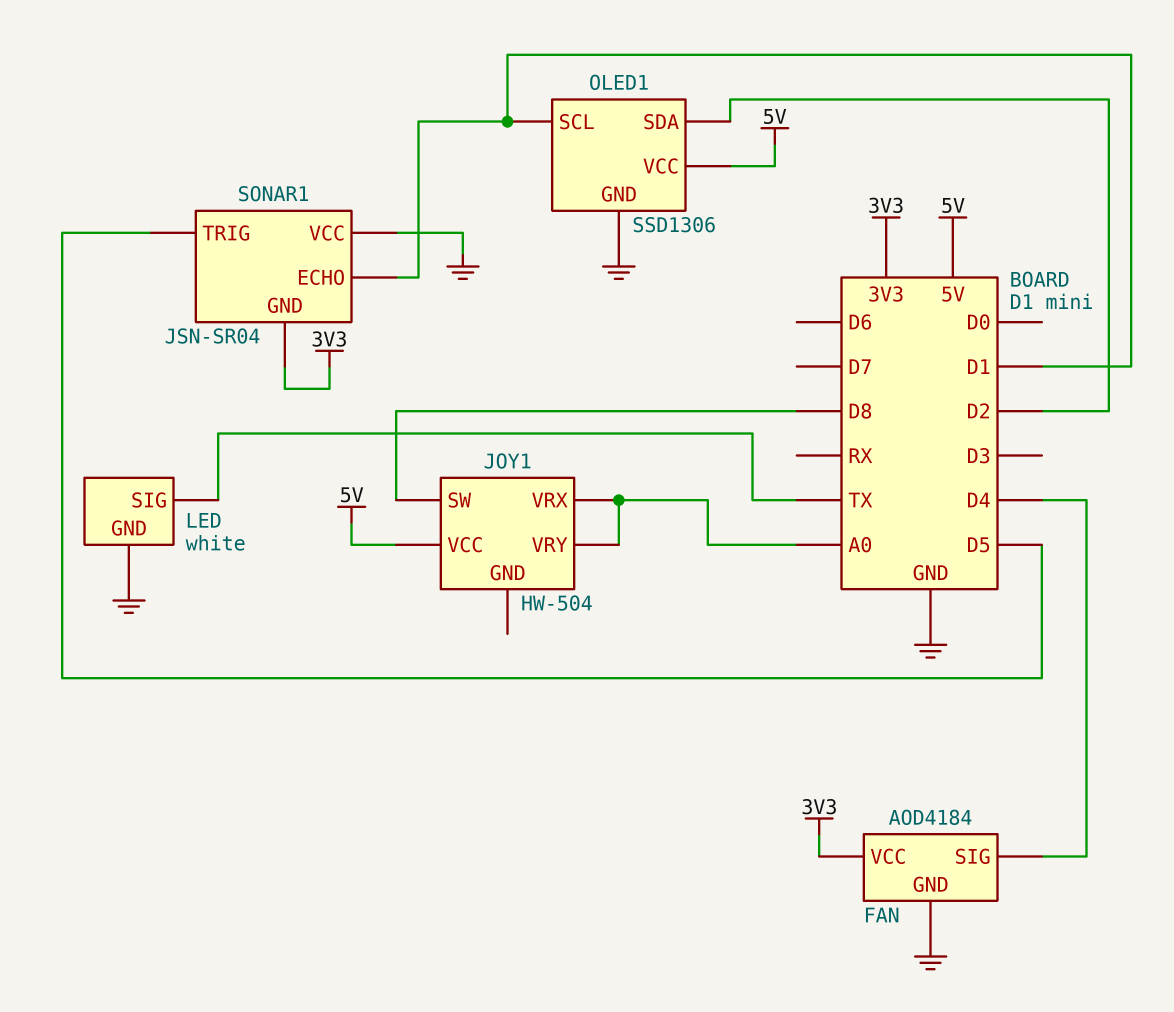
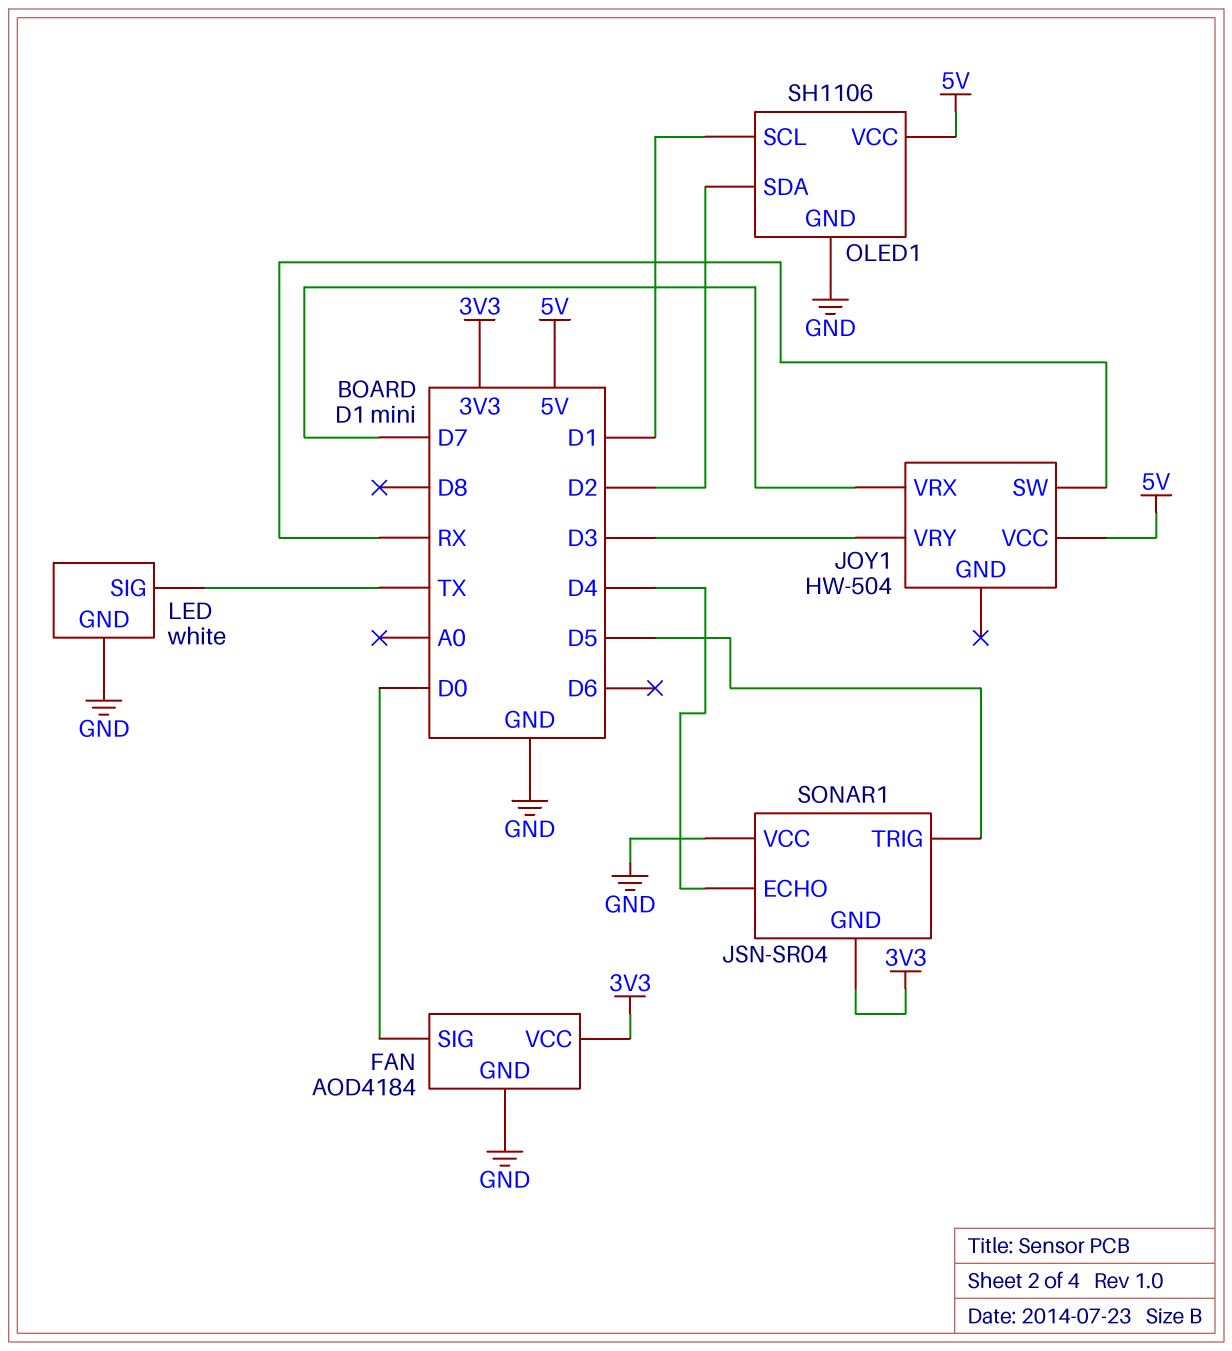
FAN pin SIG: D4 -> D0
JOY1 pin SW: D8 -> RX
JOY1 pin VRX: A0 -> D7
JOY1 pin VRY: A0 -> D3
OLED1: SSD1306 -> SH1106
SONAR1 pin ECHO: D1 -> D4

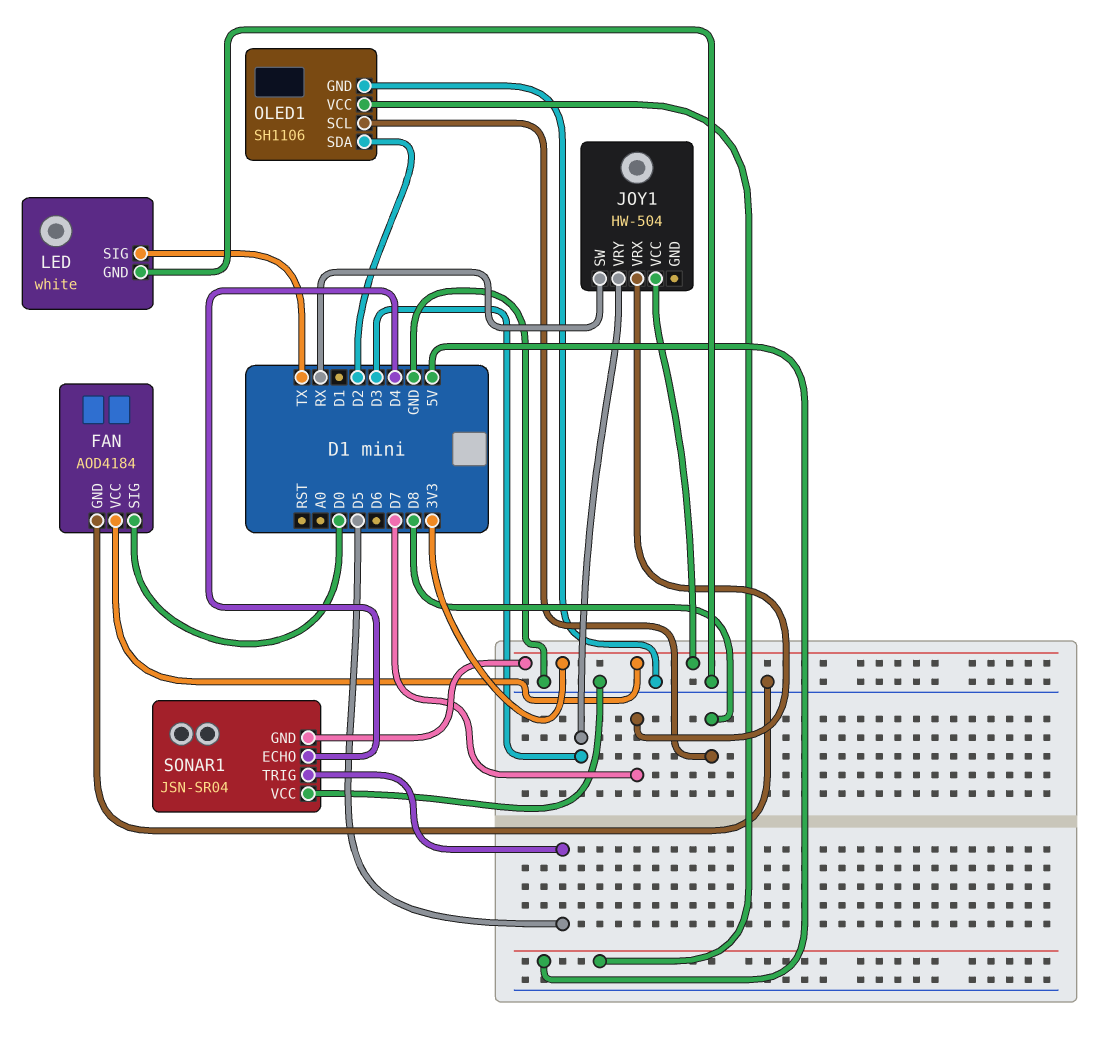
JOY1 pin VCC: 5V -> 3V3
OLED1 pin SCL: D1 -> D8

